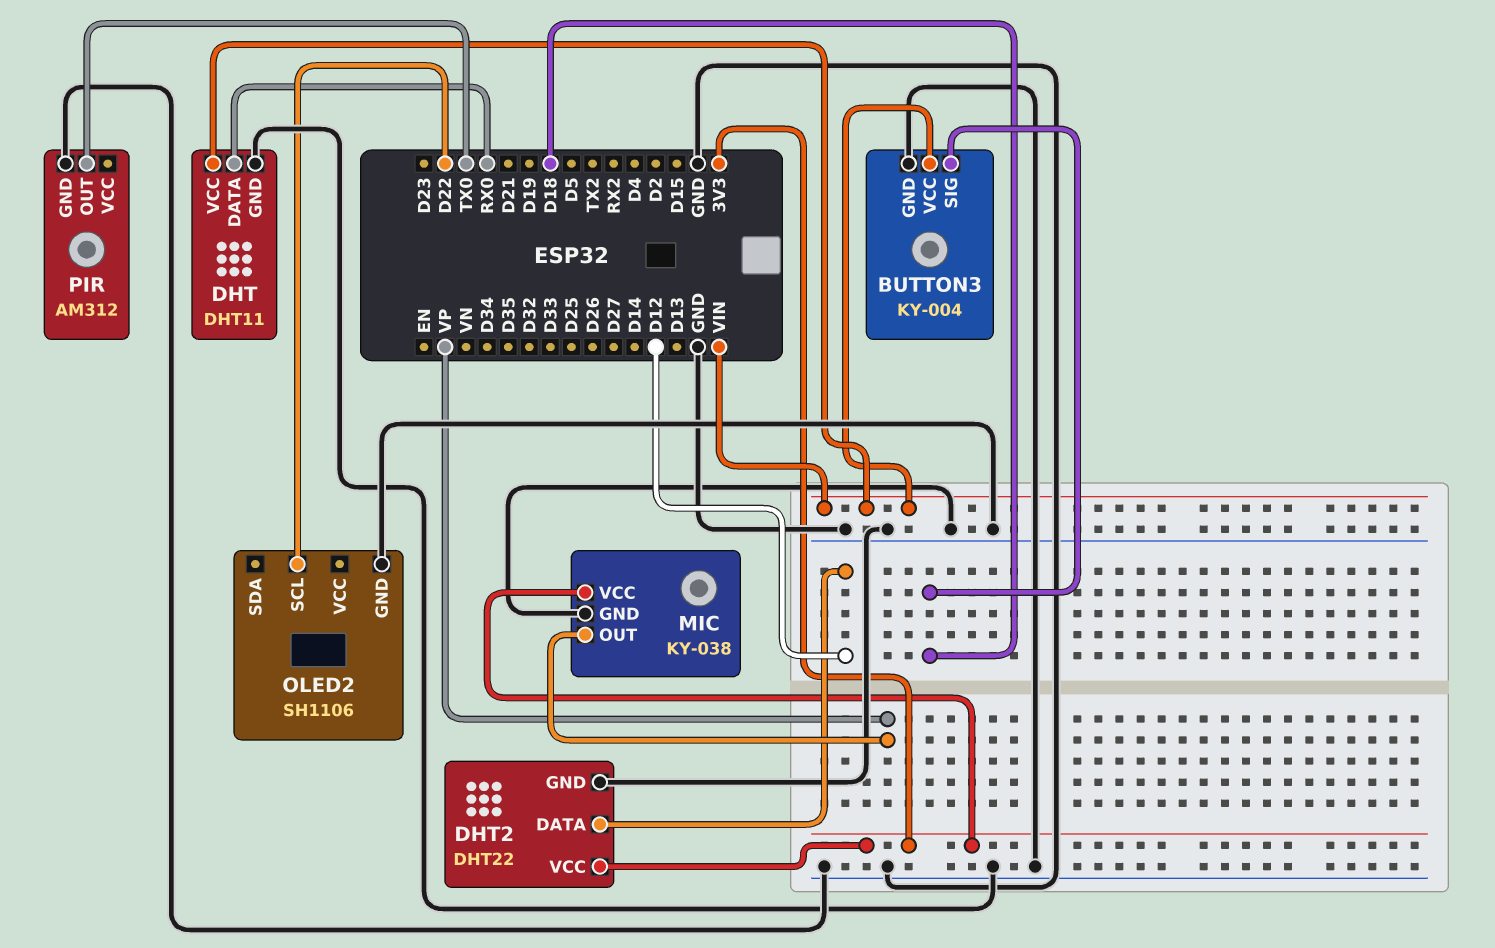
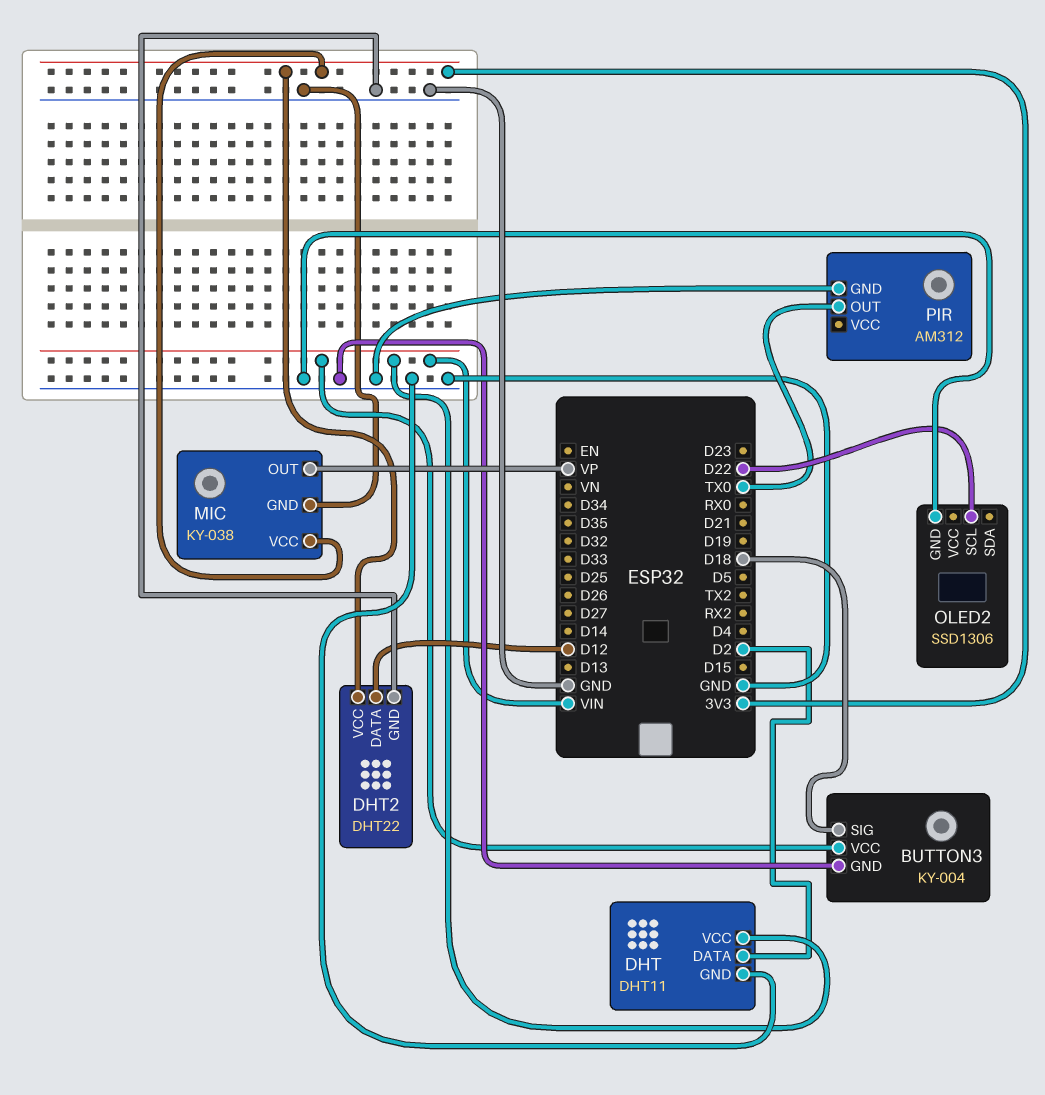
DHT pin DATA: RX0 -> D2
OLED2: SH1106 -> SSD1306

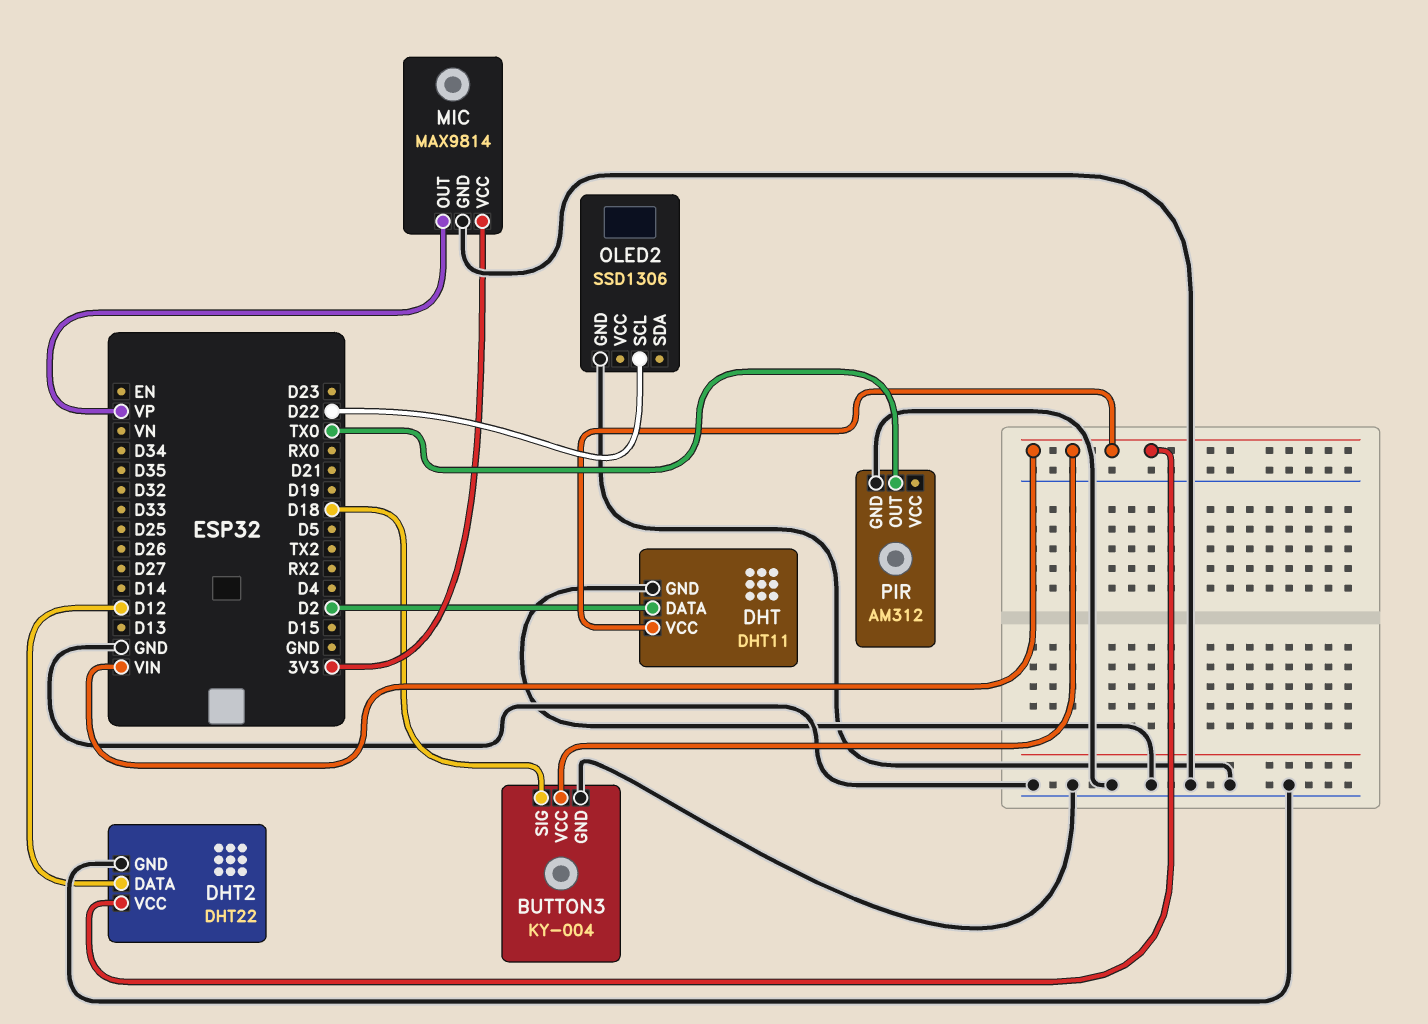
DHT2 pin VCC: 3V3 -> VIN
MIC: KY-038 -> MAX9814

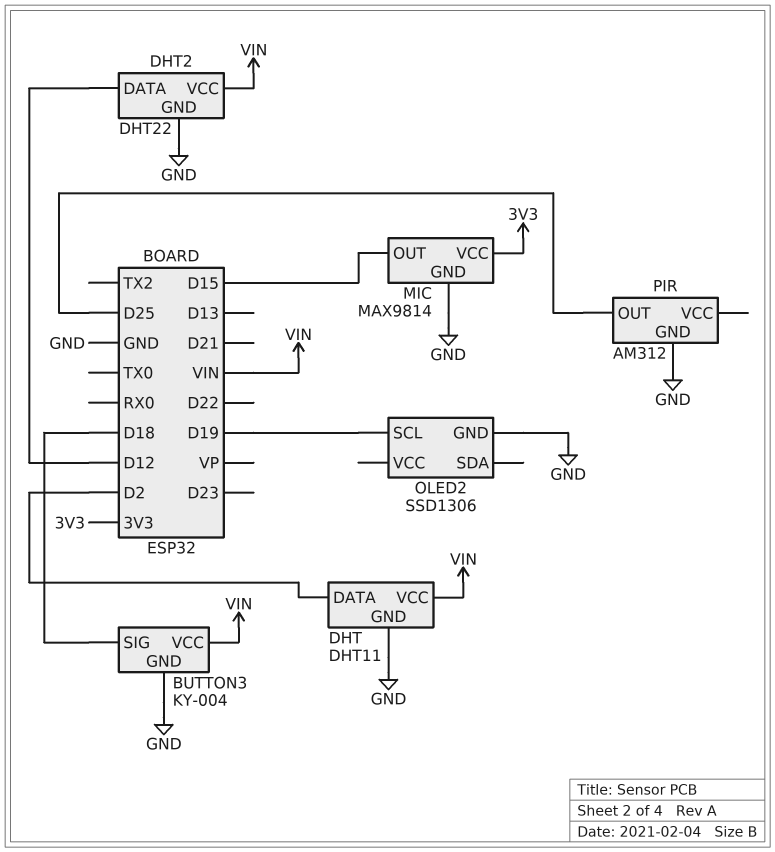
MIC pin OUT: VP -> D15
OLED2 pin SCL: D22 -> D19
PIR pin OUT: TX0 -> D25

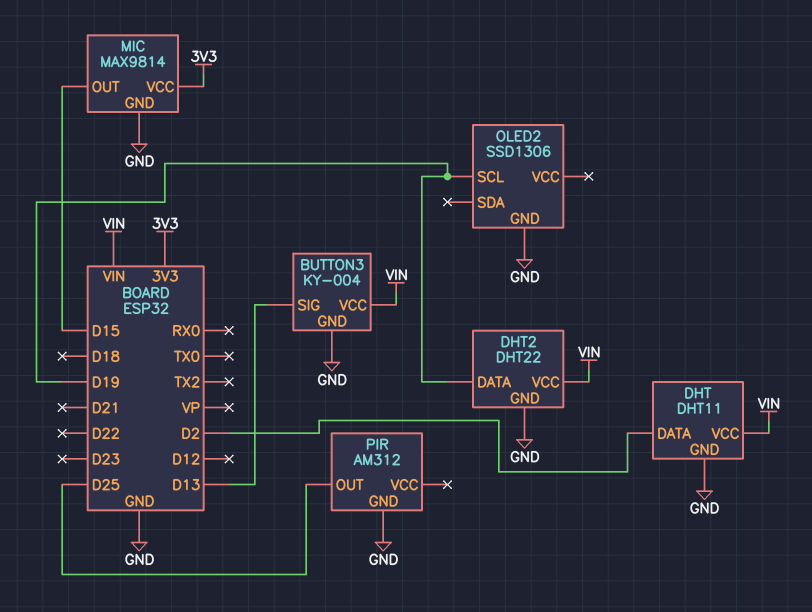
BUTTON3 pin SIG: D18 -> D13
DHT2 pin DATA: D12 -> D19

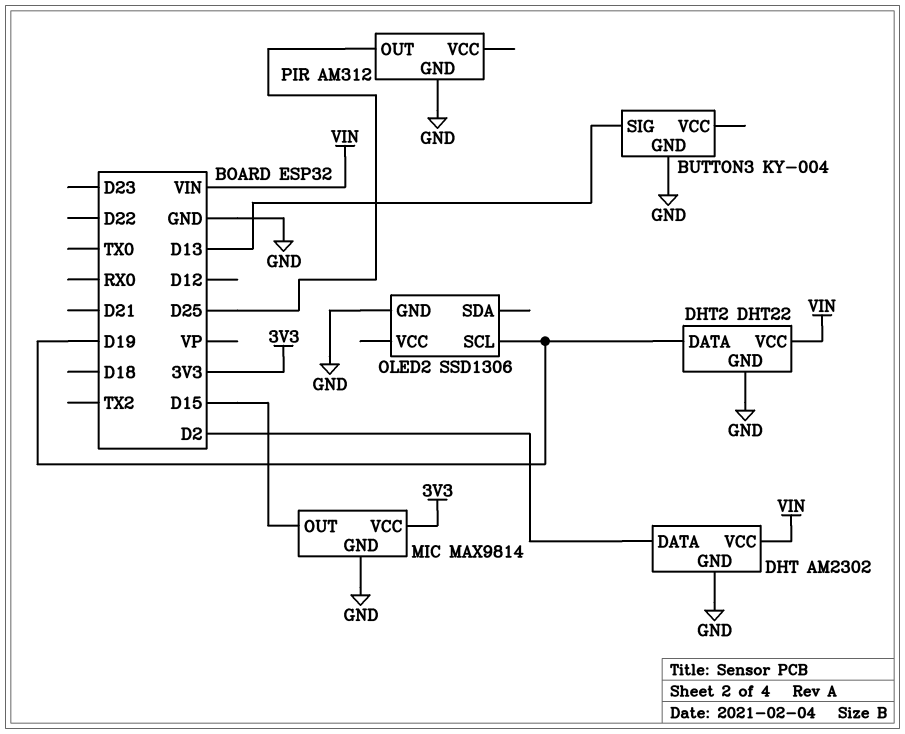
BUTTON3 pin VCC: VIN -> none
DHT: DHT11 -> AM2302

